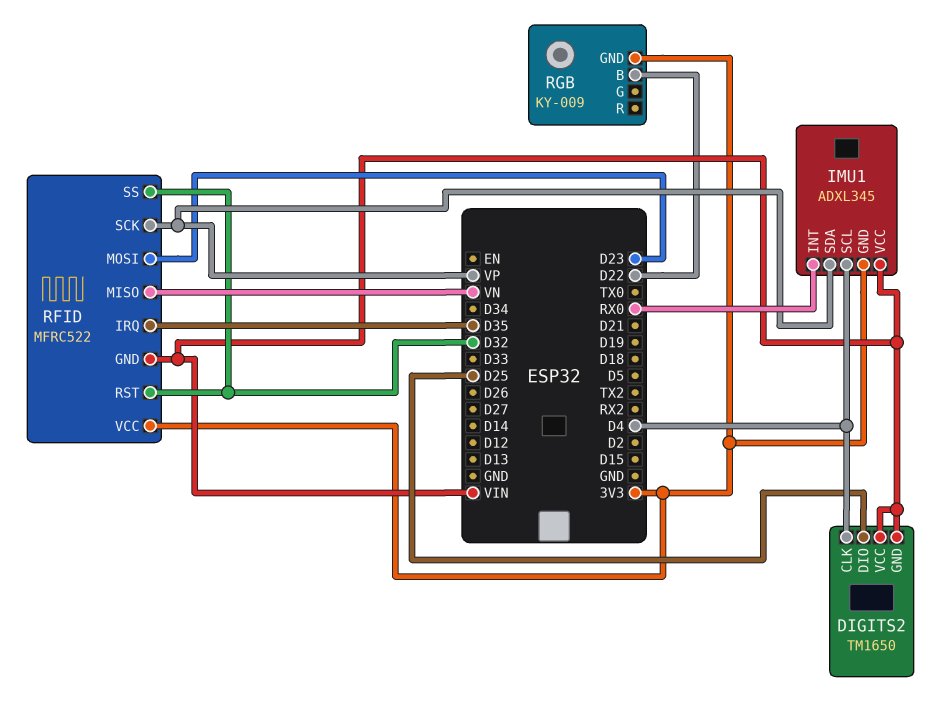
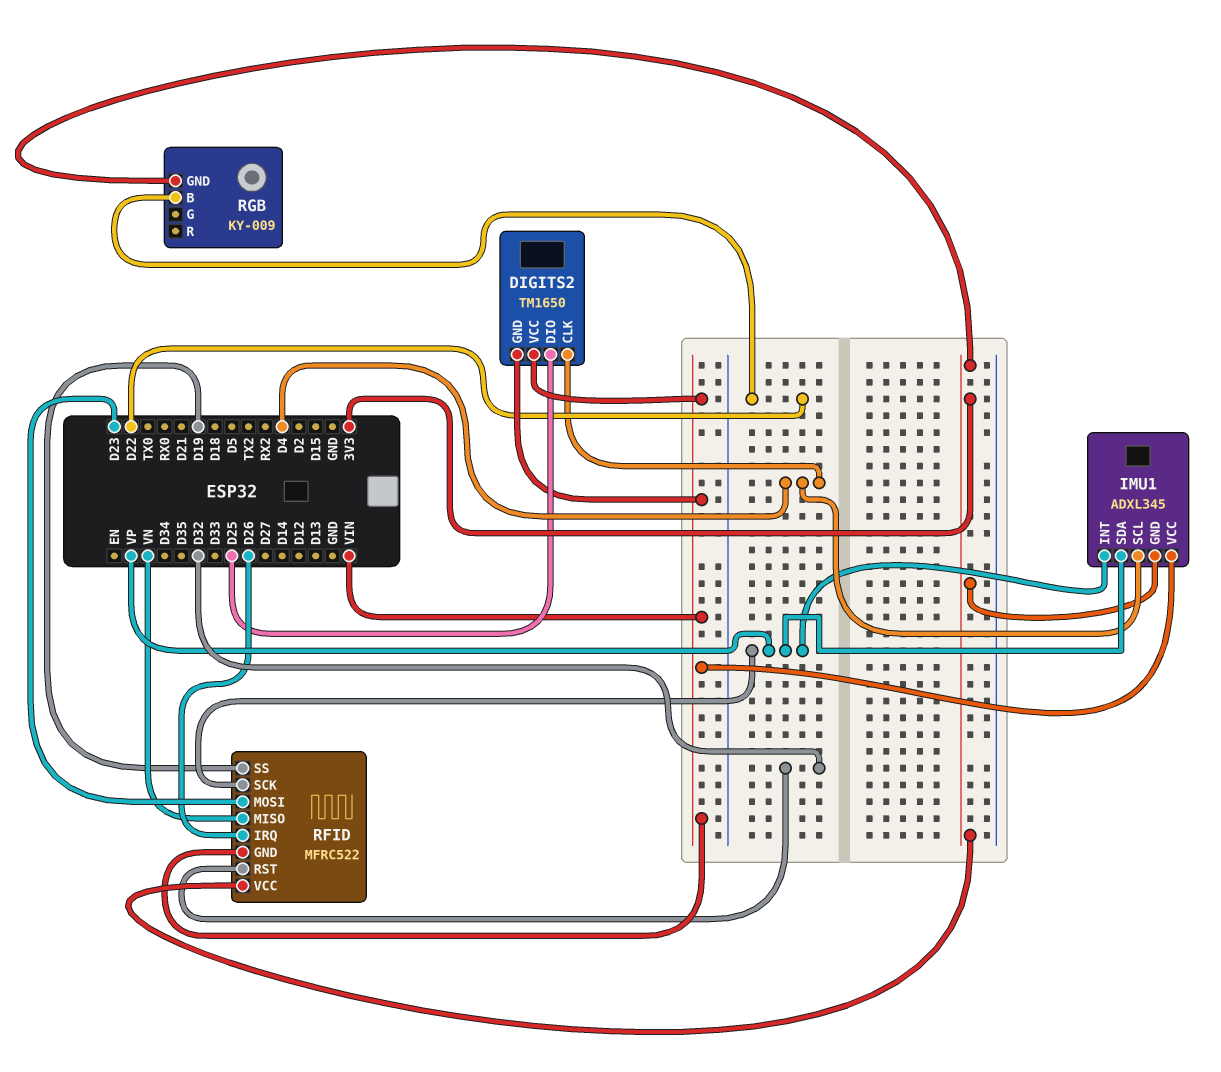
IMU1 pin INT: RX0 -> VP
RFID pin IRQ: D35 -> D26
RFID pin SS: D32 -> D19

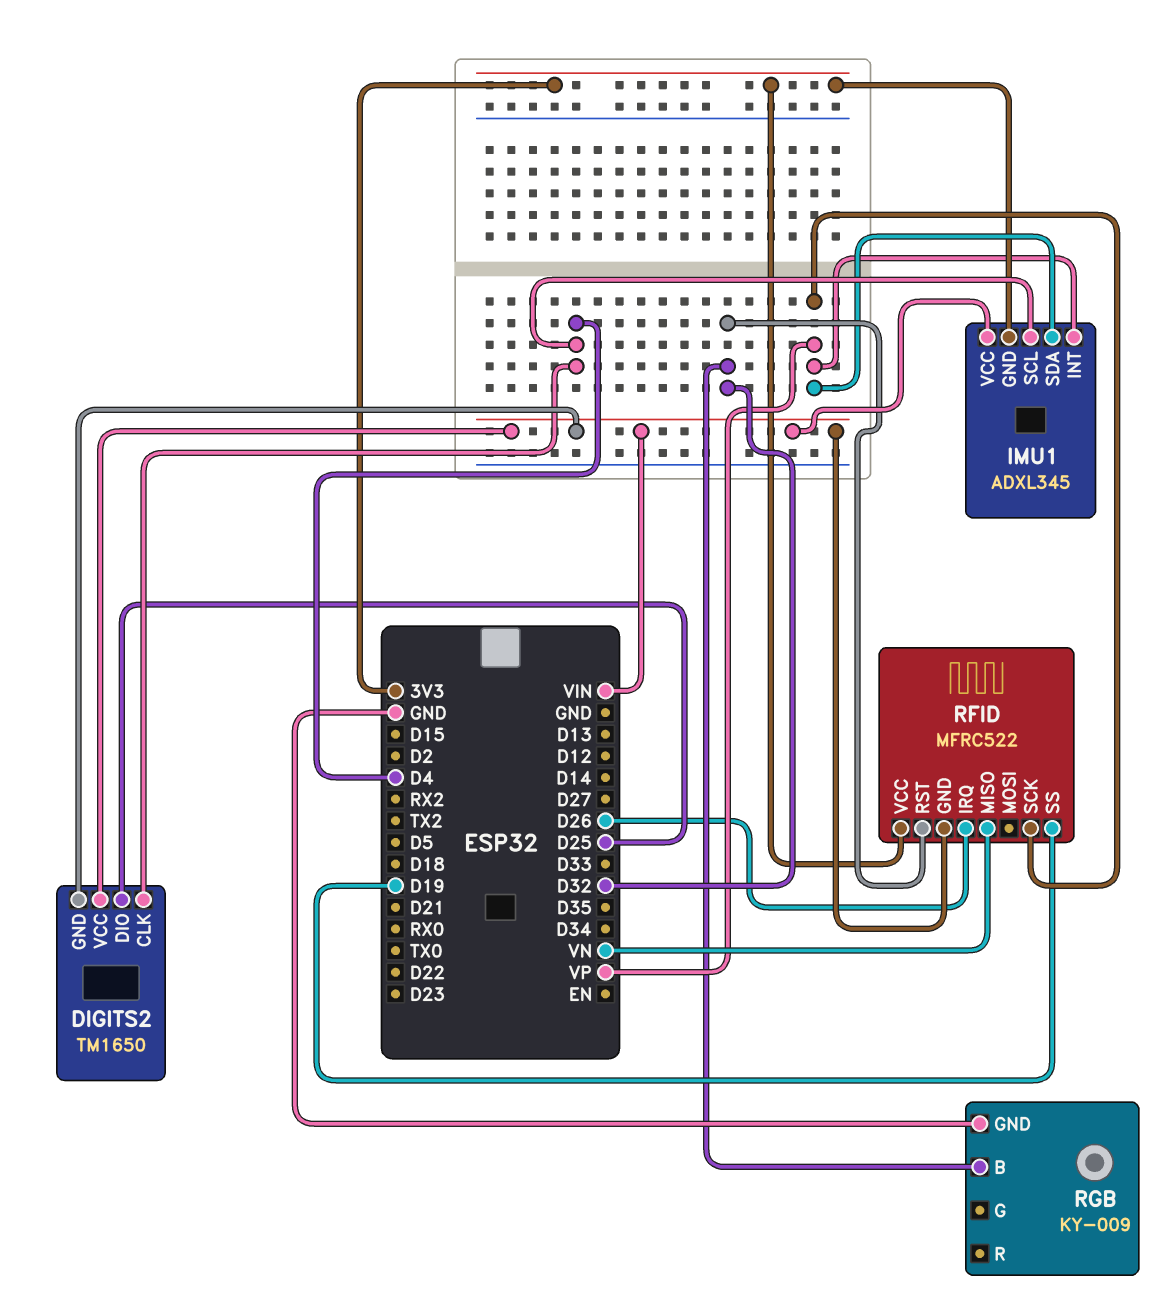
RFID pin MOSI: D23 -> none
RGB pin B: D22 -> D32
RGB pin GND: 3V3 -> GND

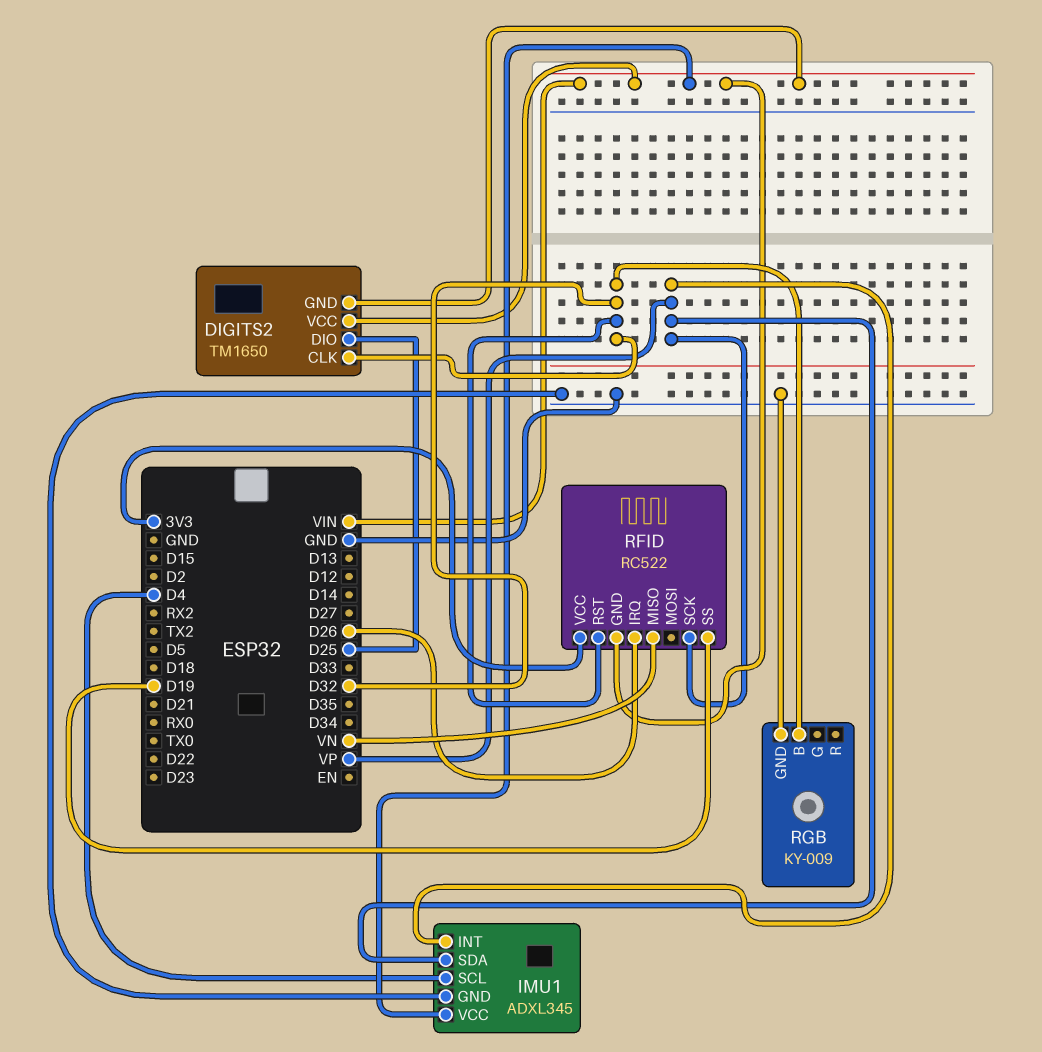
DIGITS2 pin CLK: D4 -> D32
IMU1 pin GND: 3V3 -> GND
RFID: MFRC522 -> RC522

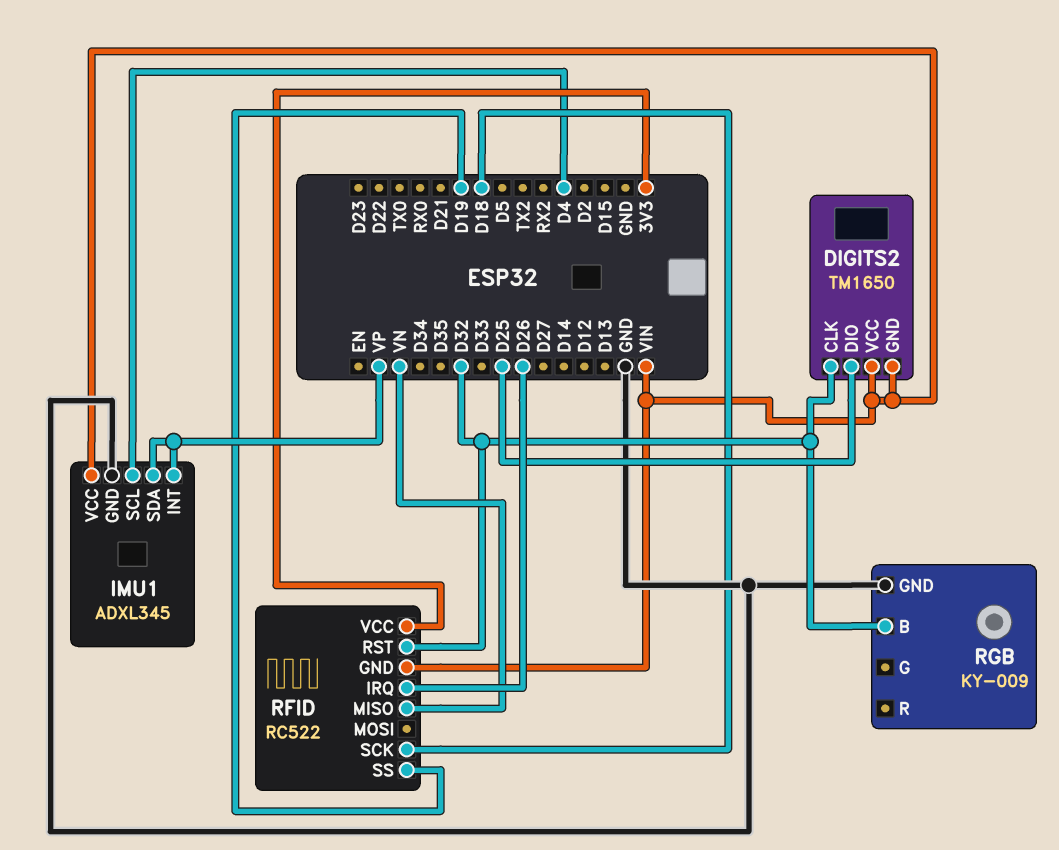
RFID pin SCK: VP -> D18

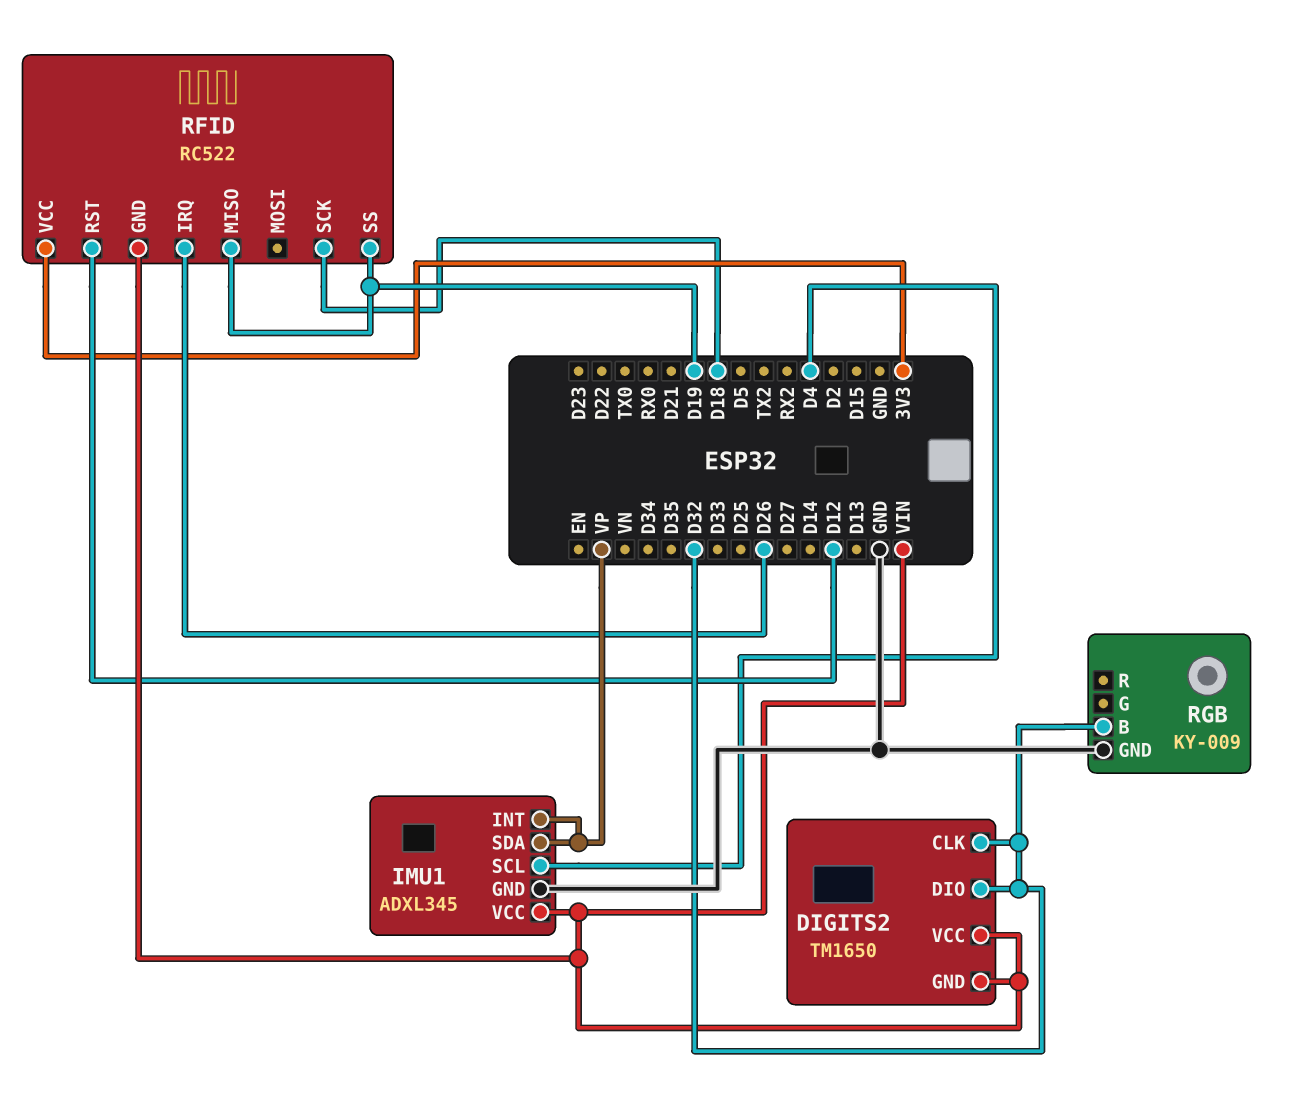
DIGITS2 pin DIO: D25 -> D32
RFID pin MISO: VN -> D19
RFID pin RST: D32 -> D12

